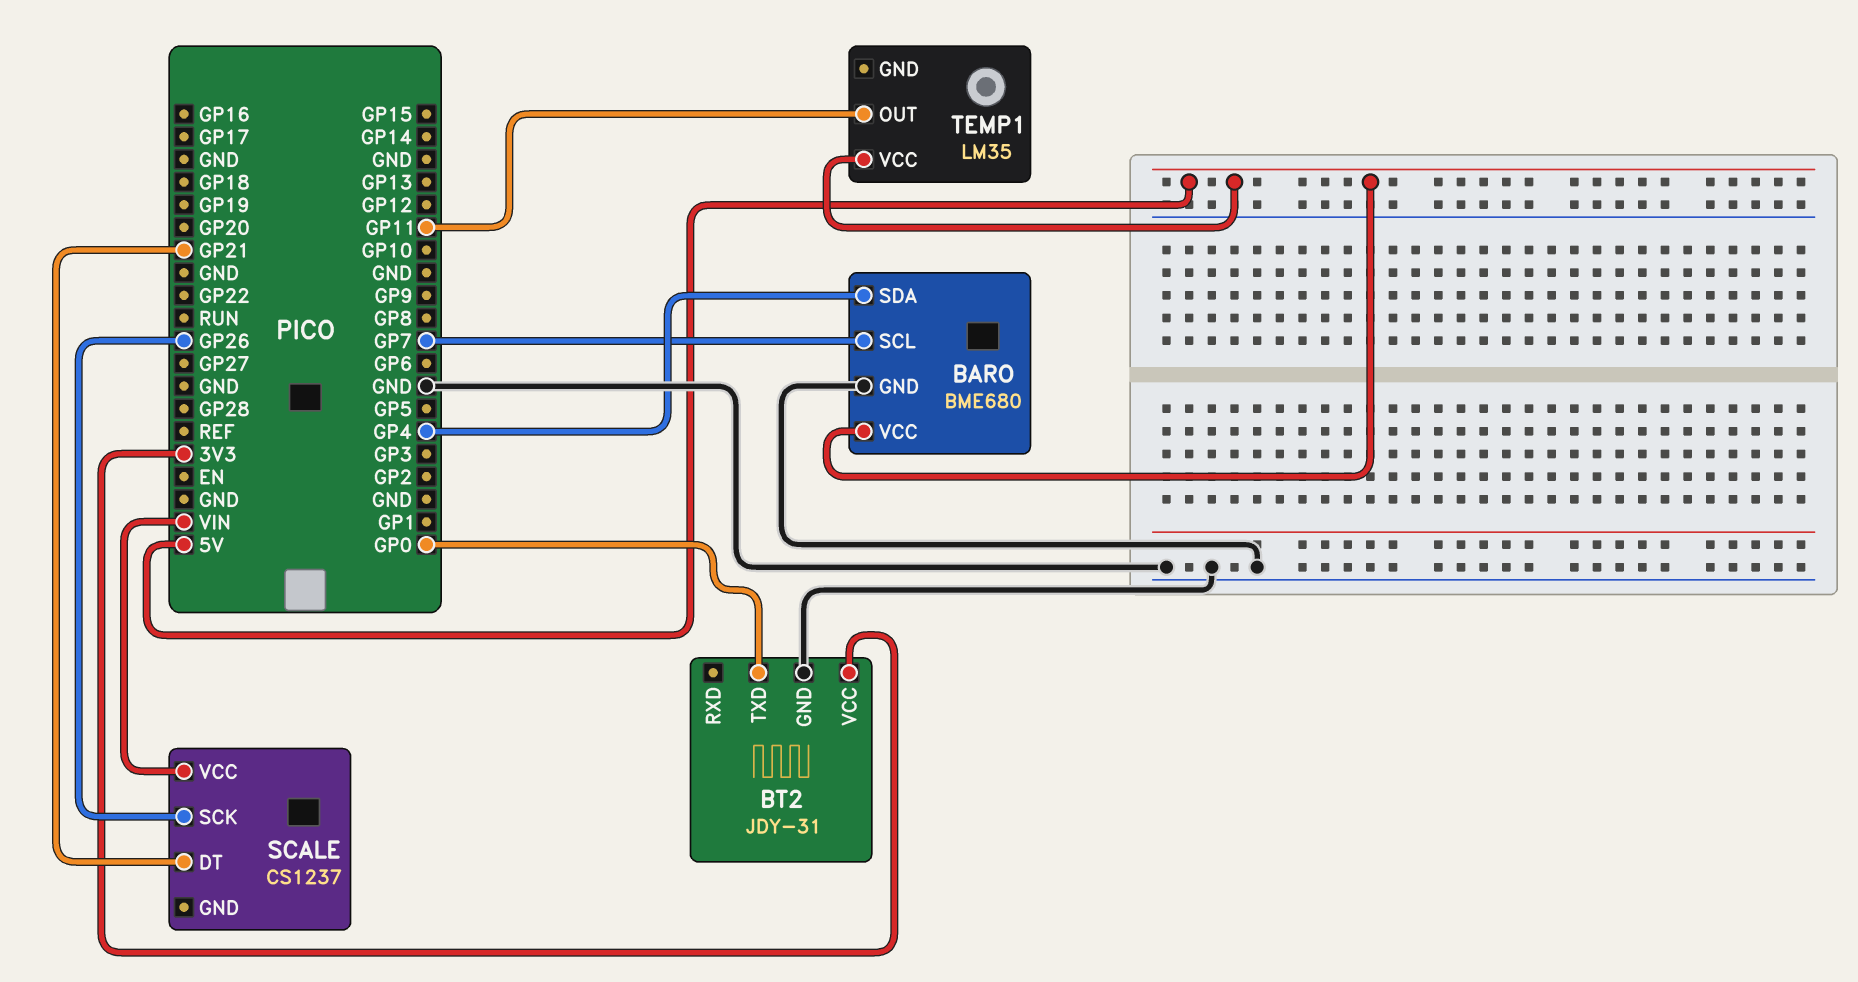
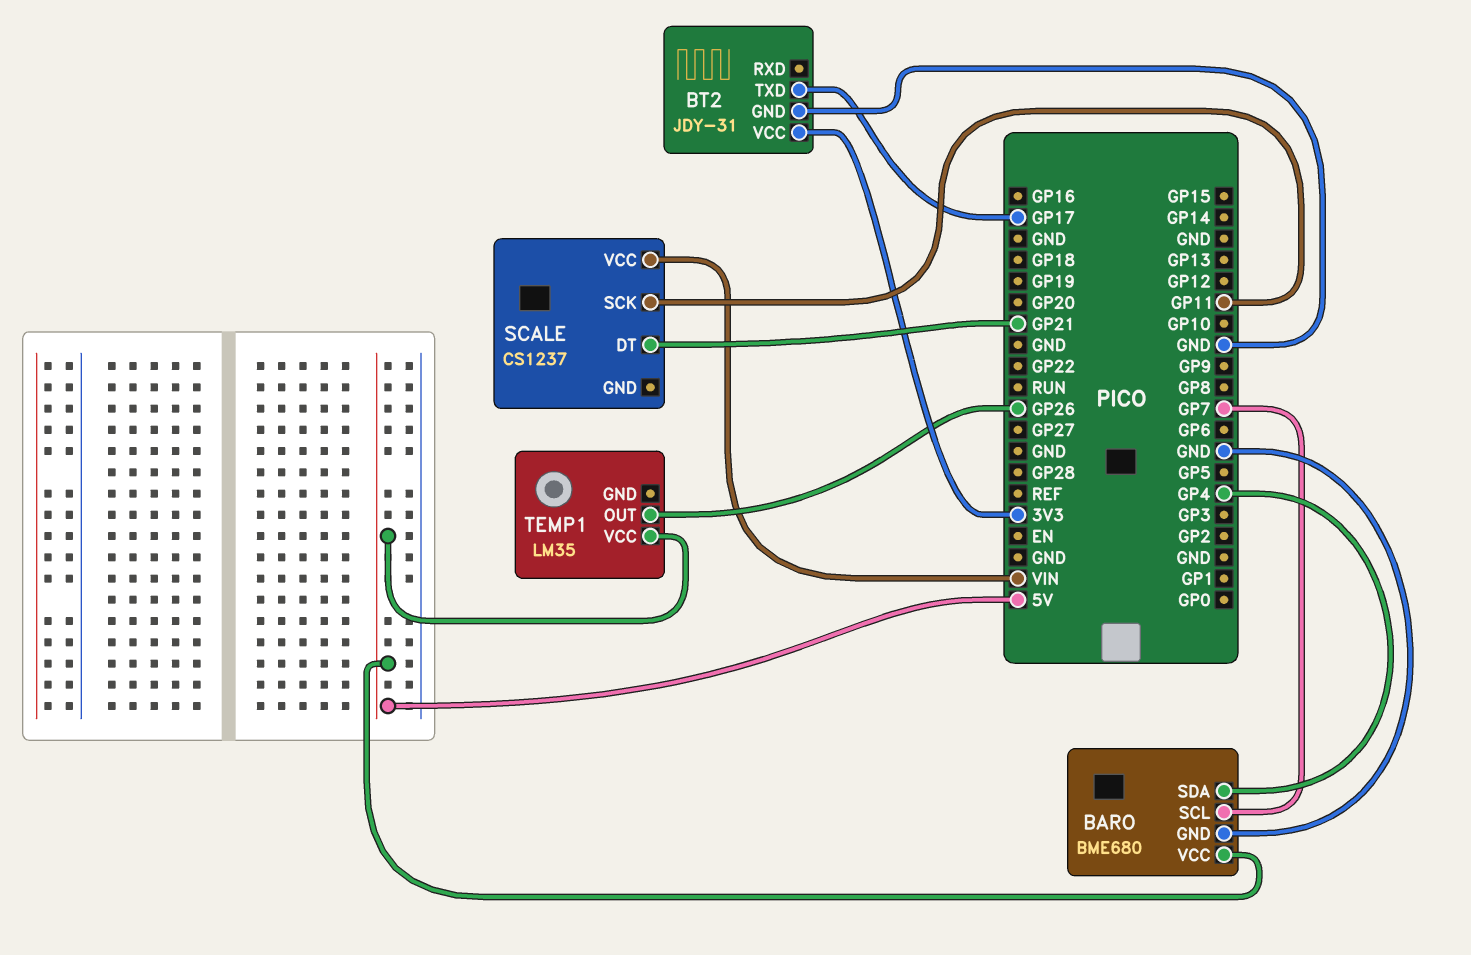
BT2 pin TXD: GP0 -> GP17
SCALE pin SCK: GP26 -> GP11
TEMP1 pin OUT: GP11 -> GP26

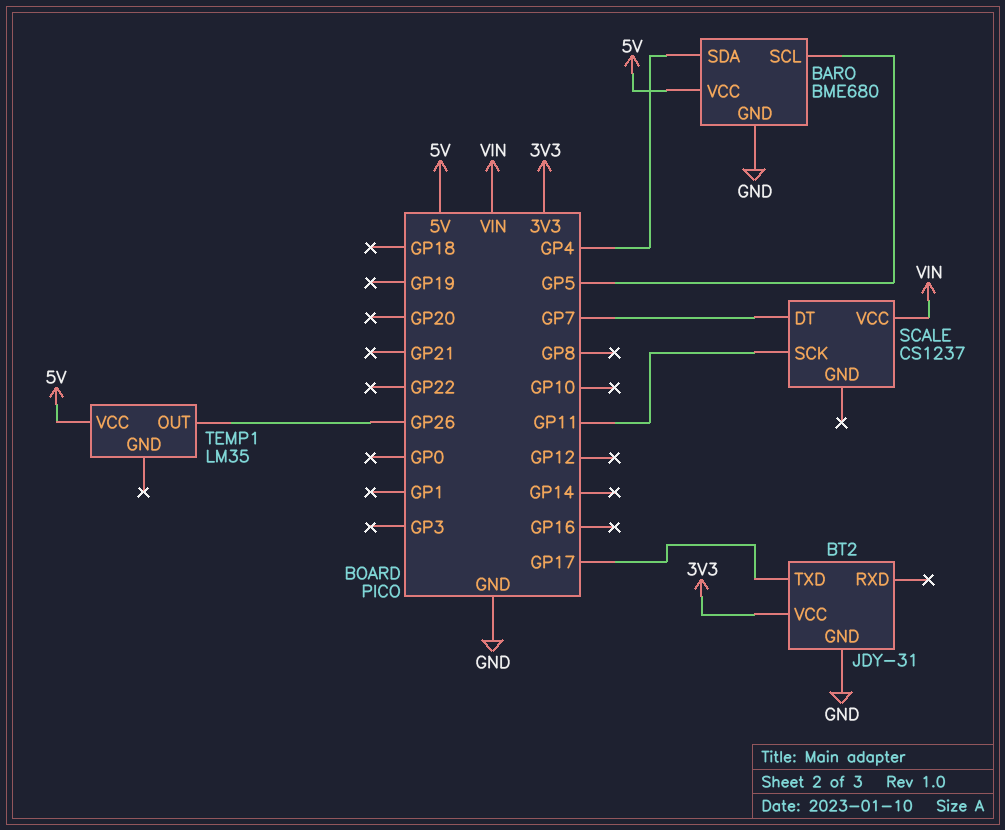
BARO pin SCL: GP7 -> GP5
SCALE pin DT: GP21 -> GP7

